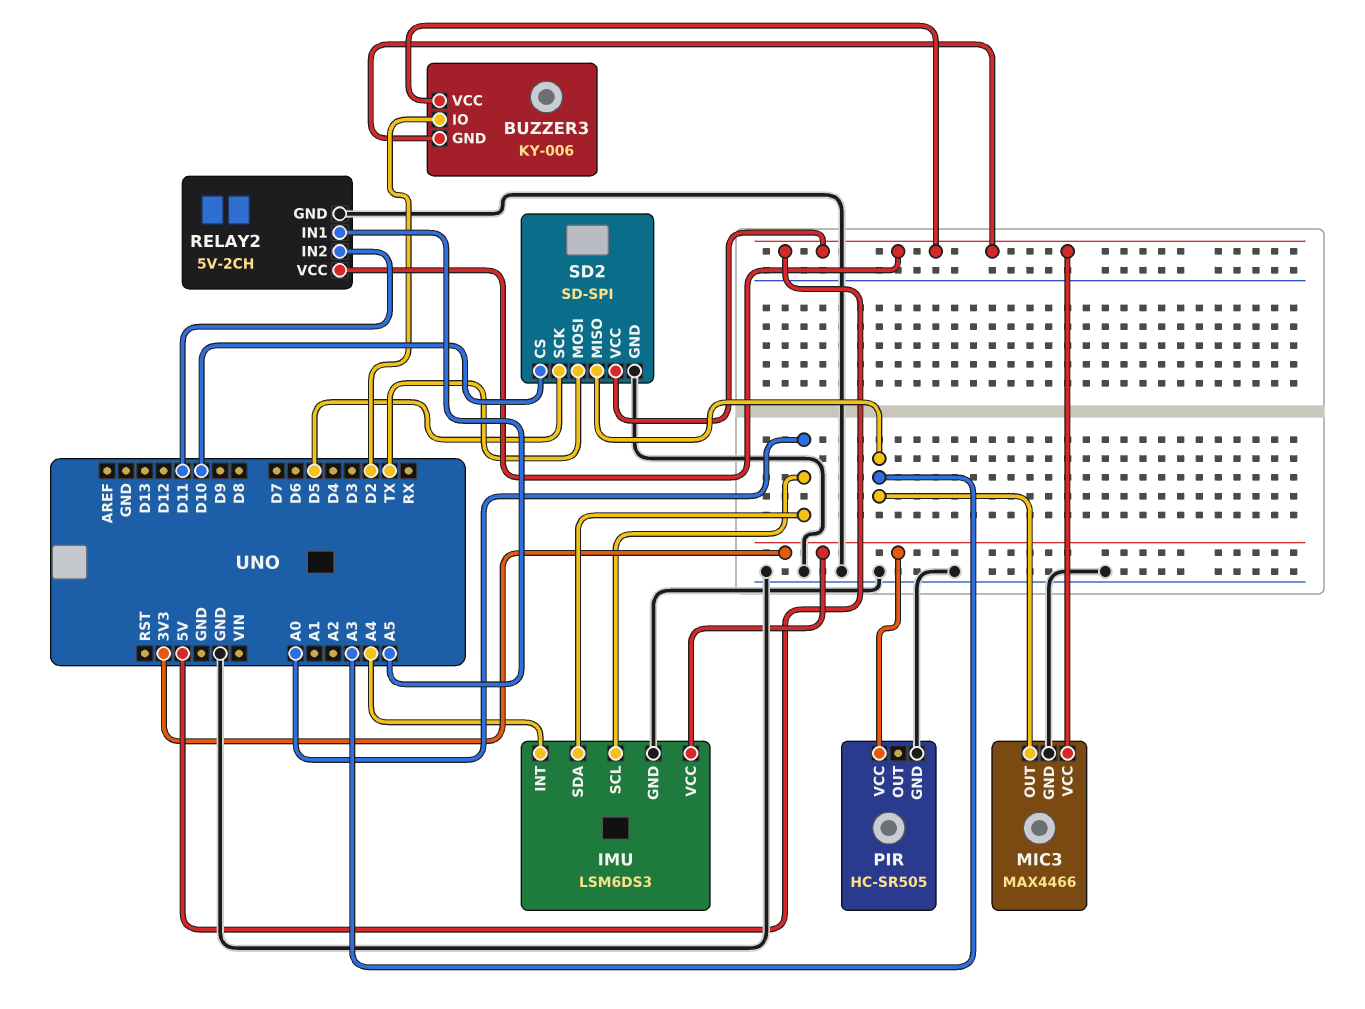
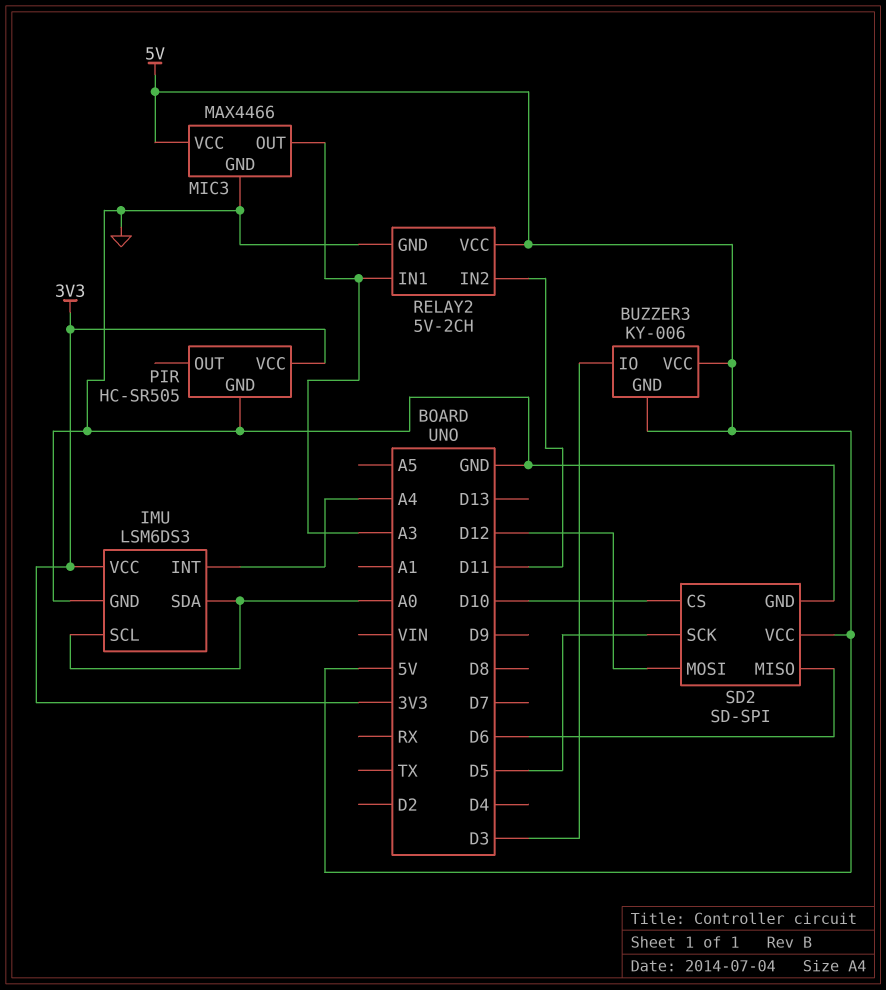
BUZZER3 pin IO: D2 -> D3
RELAY2 pin IN1: A5 -> A3
SD2 pin MISO: A3 -> D6
SD2 pin MOSI: TX -> D12

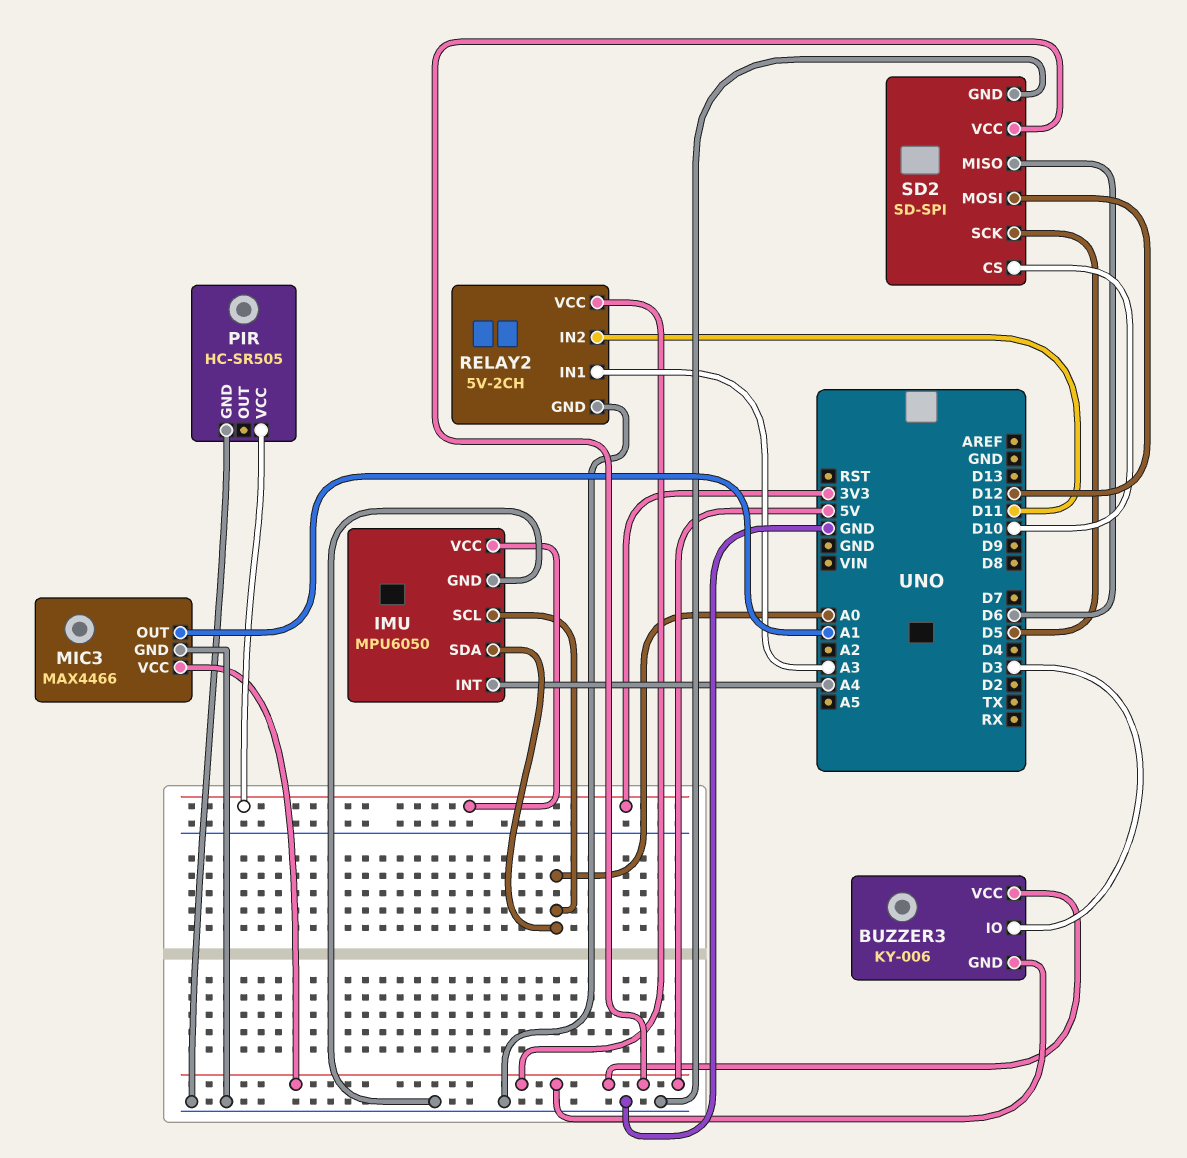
IMU: LSM6DS3 -> MPU6050
MIC3 pin OUT: A3 -> A1

